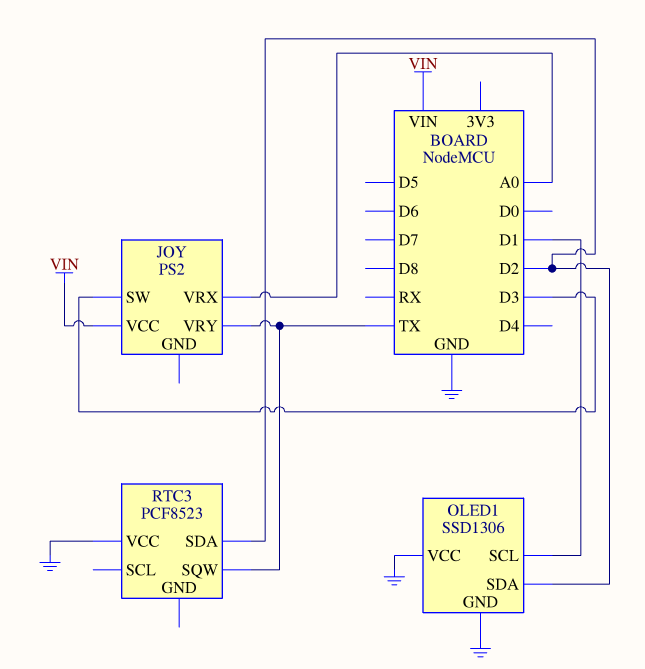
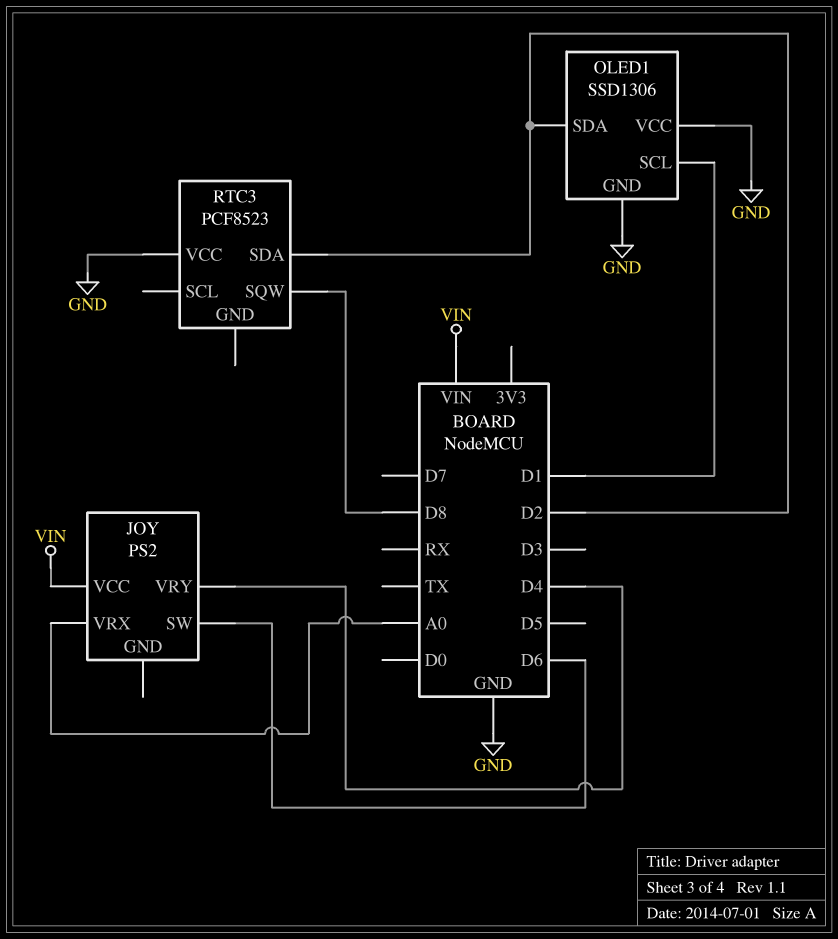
JOY pin SW: D3 -> D6
JOY pin VRY: TX -> D4
RTC3 pin SQW: TX -> D8

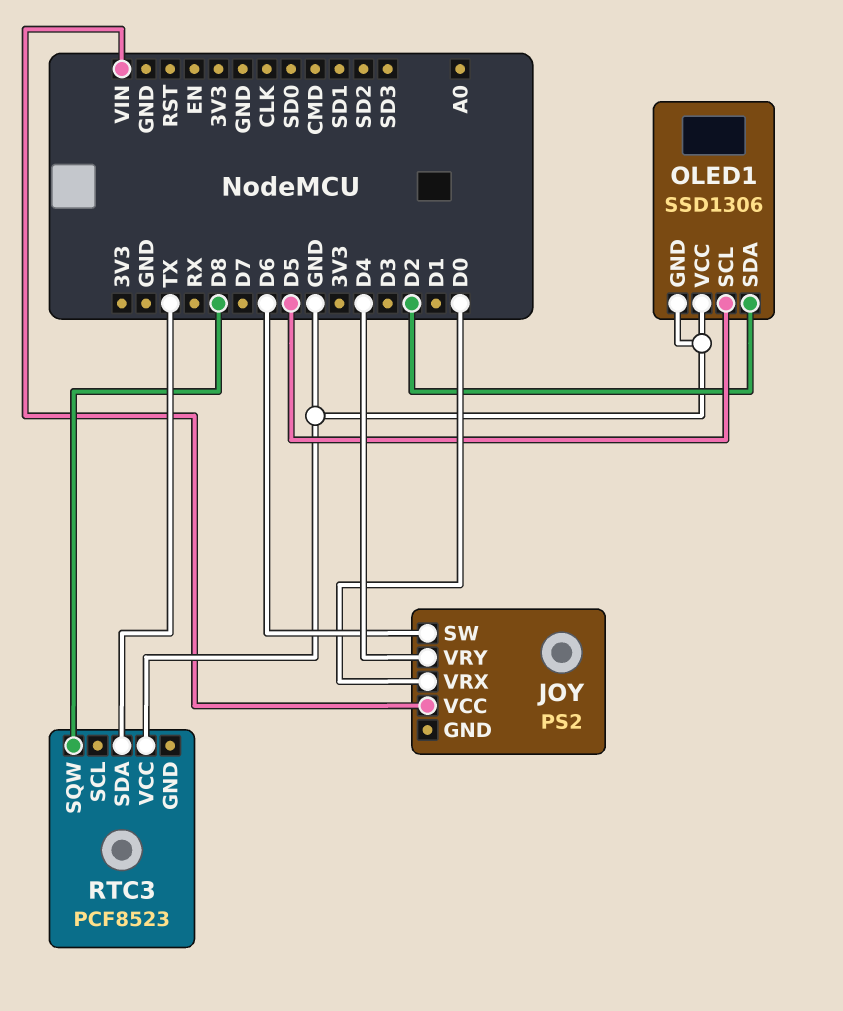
JOY pin VRX: A0 -> D0
OLED1 pin SCL: D1 -> D5
RTC3 pin SDA: D2 -> TX

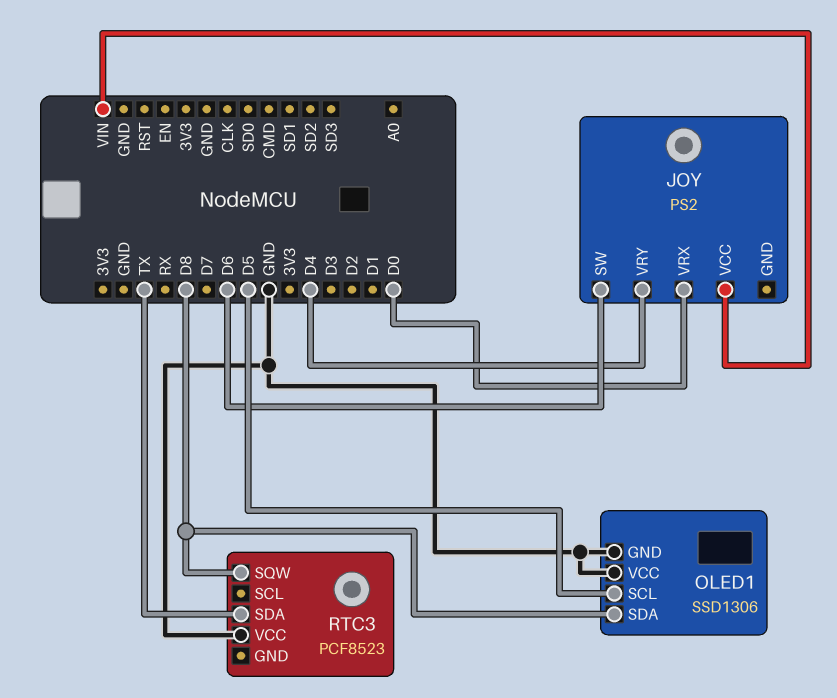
OLED1 pin SDA: D2 -> D8

